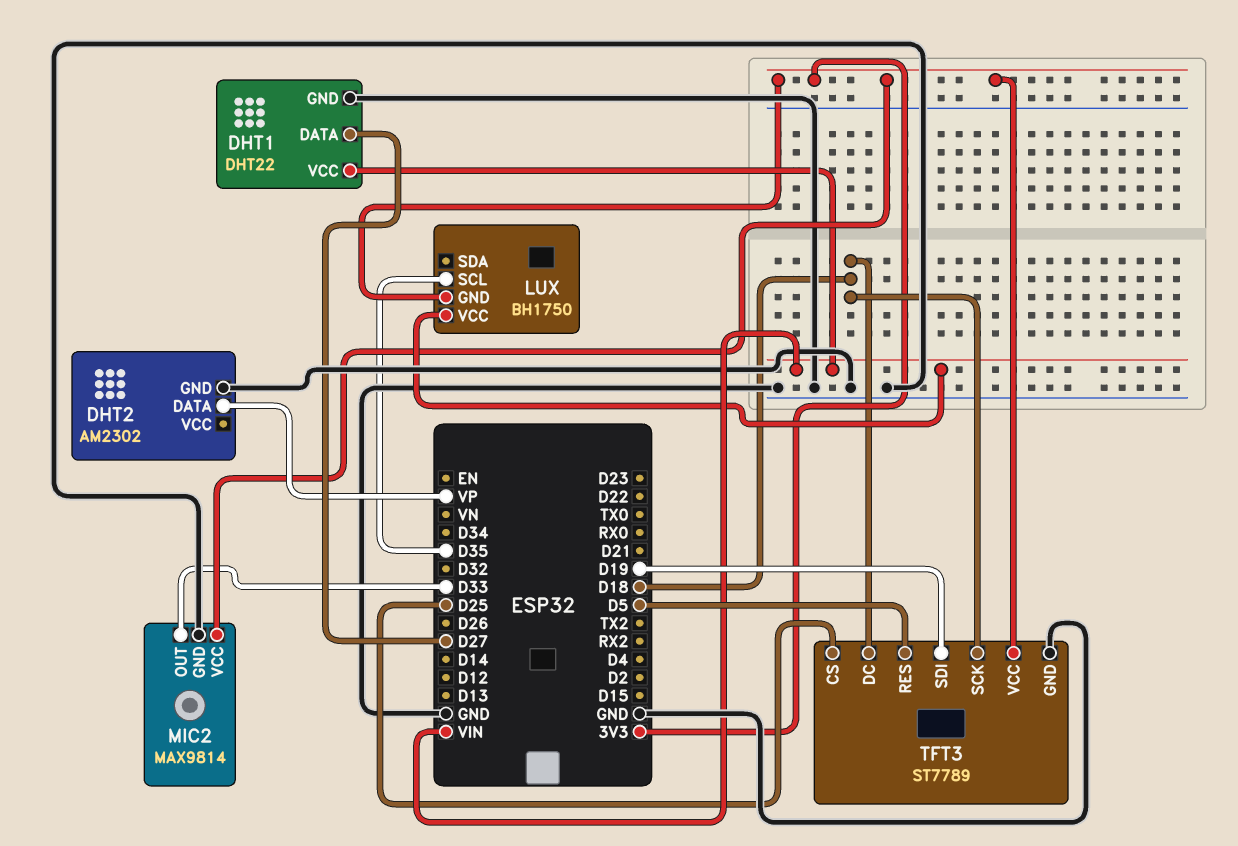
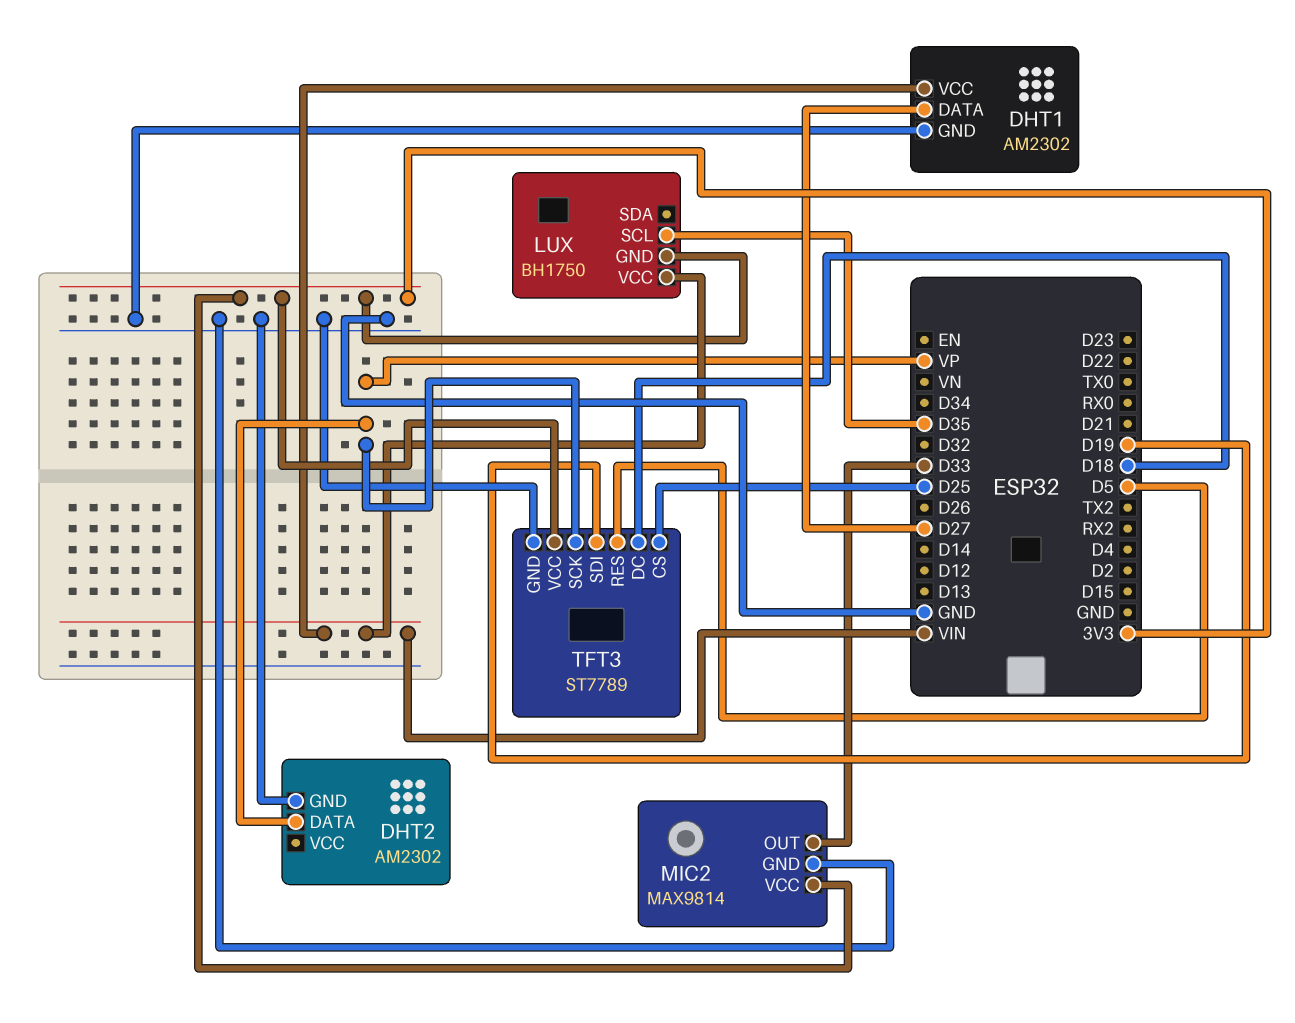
DHT1: DHT22 -> AM2302
TFT3 pin SCK: D18 -> VP

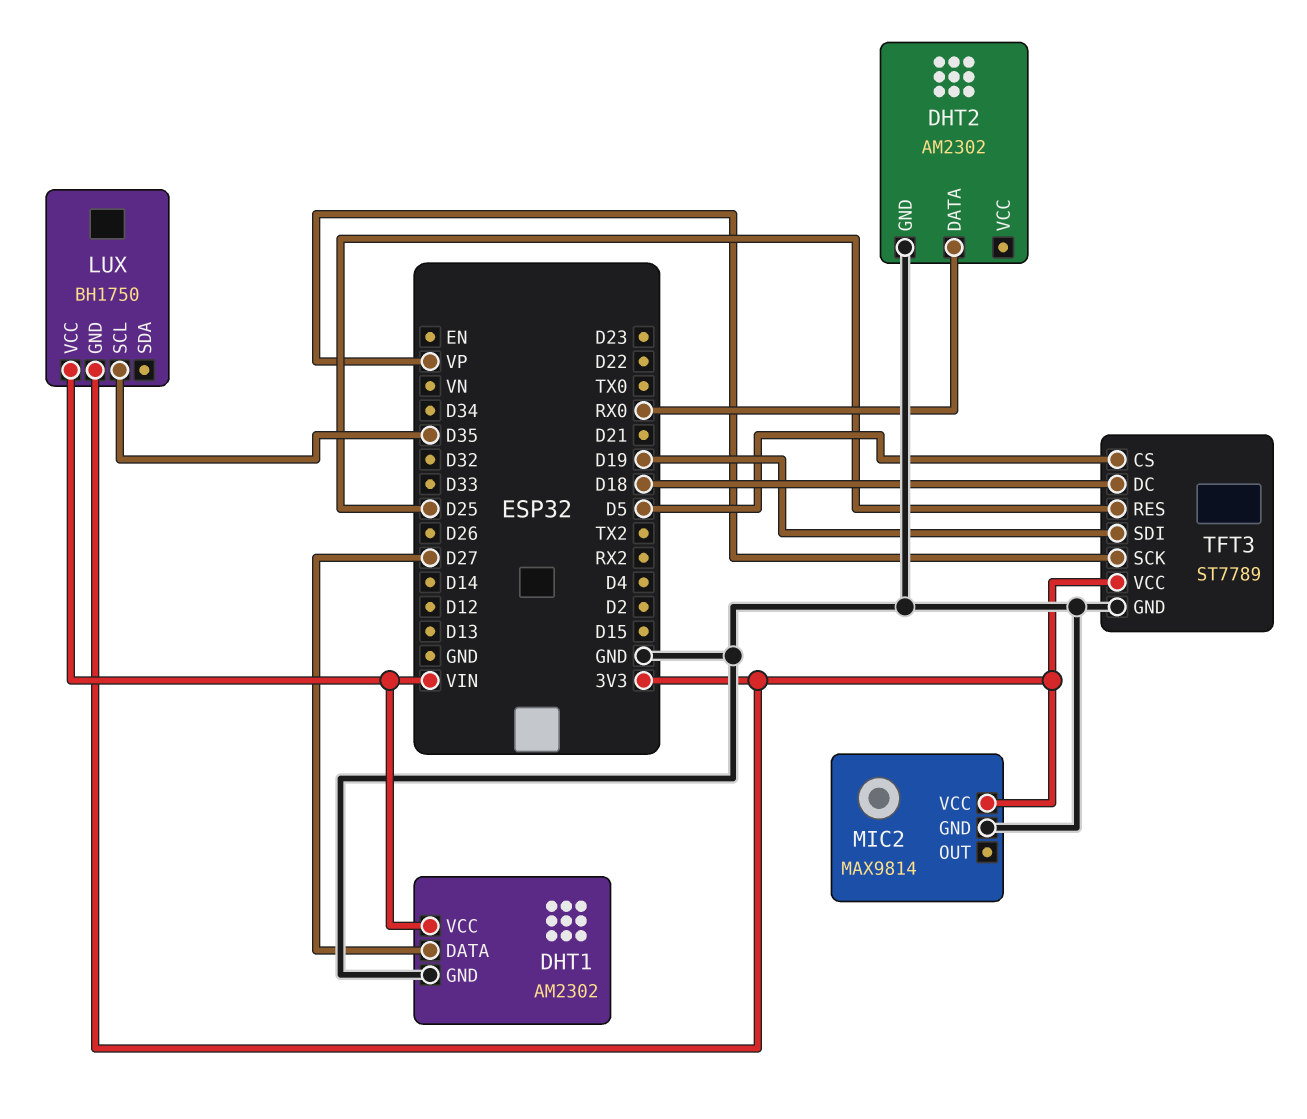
DHT2 pin DATA: VP -> RX0
MIC2 pin OUT: D33 -> none
TFT3 pin CS: D25 -> D5
TFT3 pin RES: D5 -> D25

